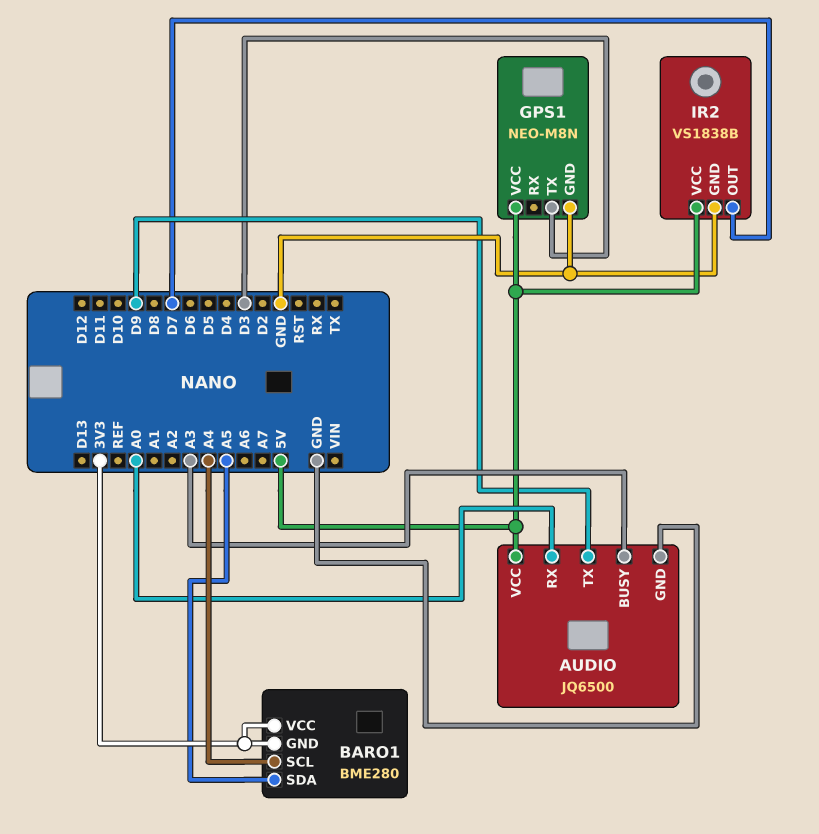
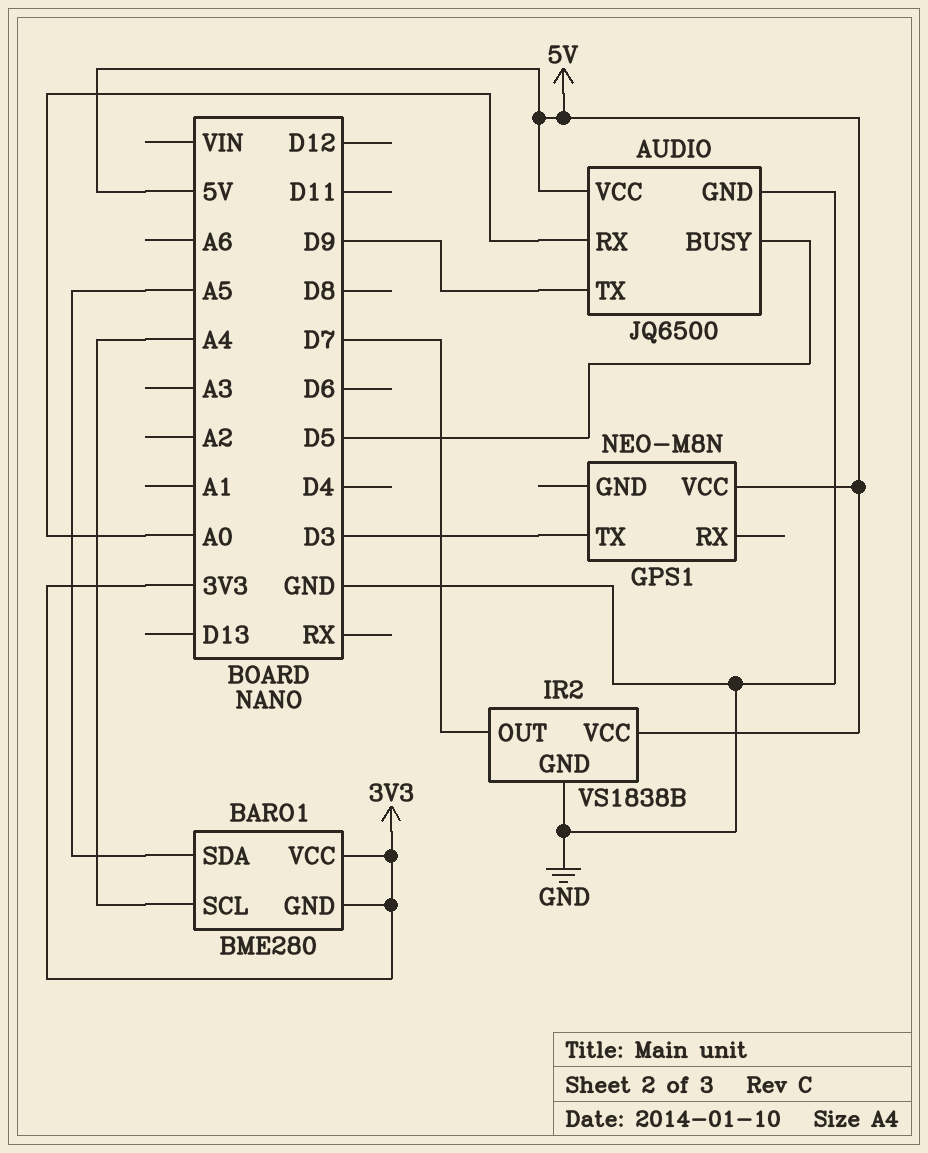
AUDIO pin BUSY: A3 -> D5
GPS1 pin GND: GND -> none

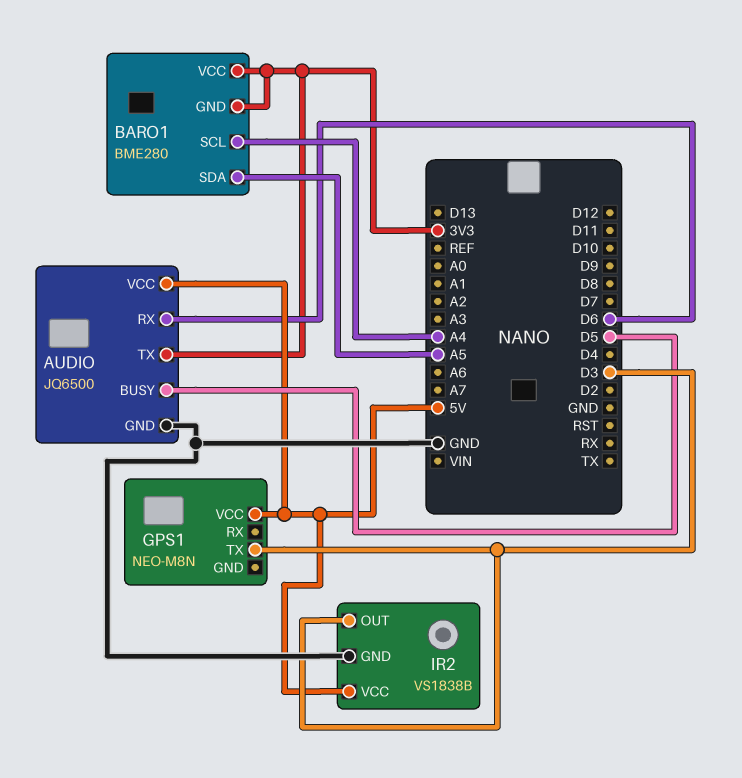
AUDIO pin RX: A0 -> D6
AUDIO pin TX: D9 -> 3V3
IR2 pin OUT: D7 -> D3

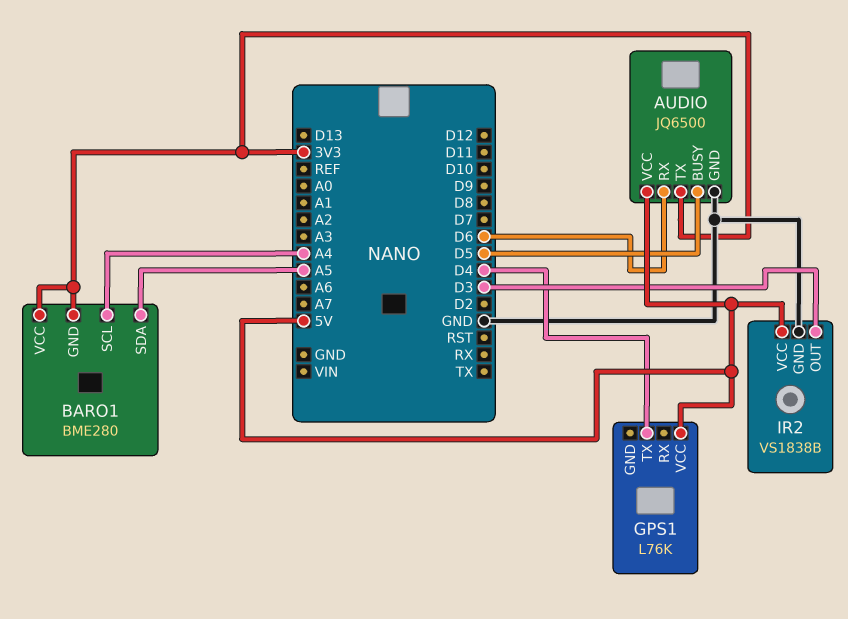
GPS1: NEO-M8N -> L76K
GPS1 pin TX: D3 -> D4

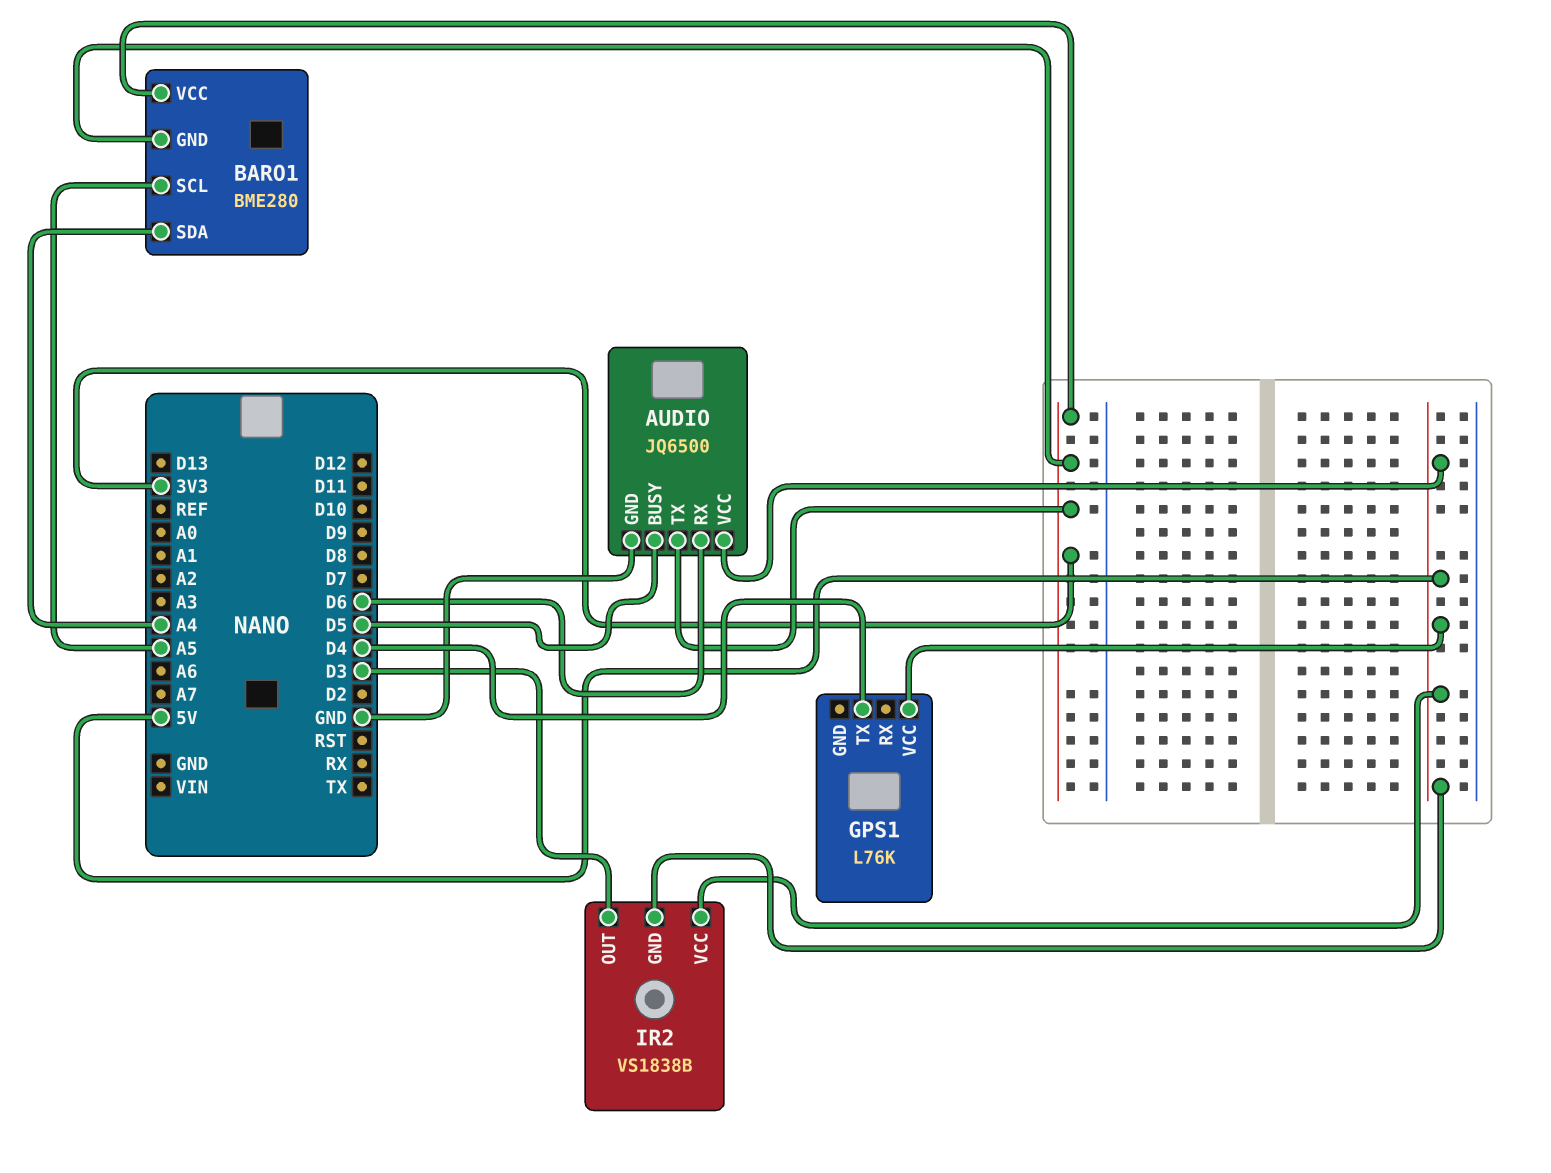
BARO1 pin SCL: A4 -> A5
BARO1 pin SDA: A5 -> A4
IR2 pin GND: GND -> 5V

